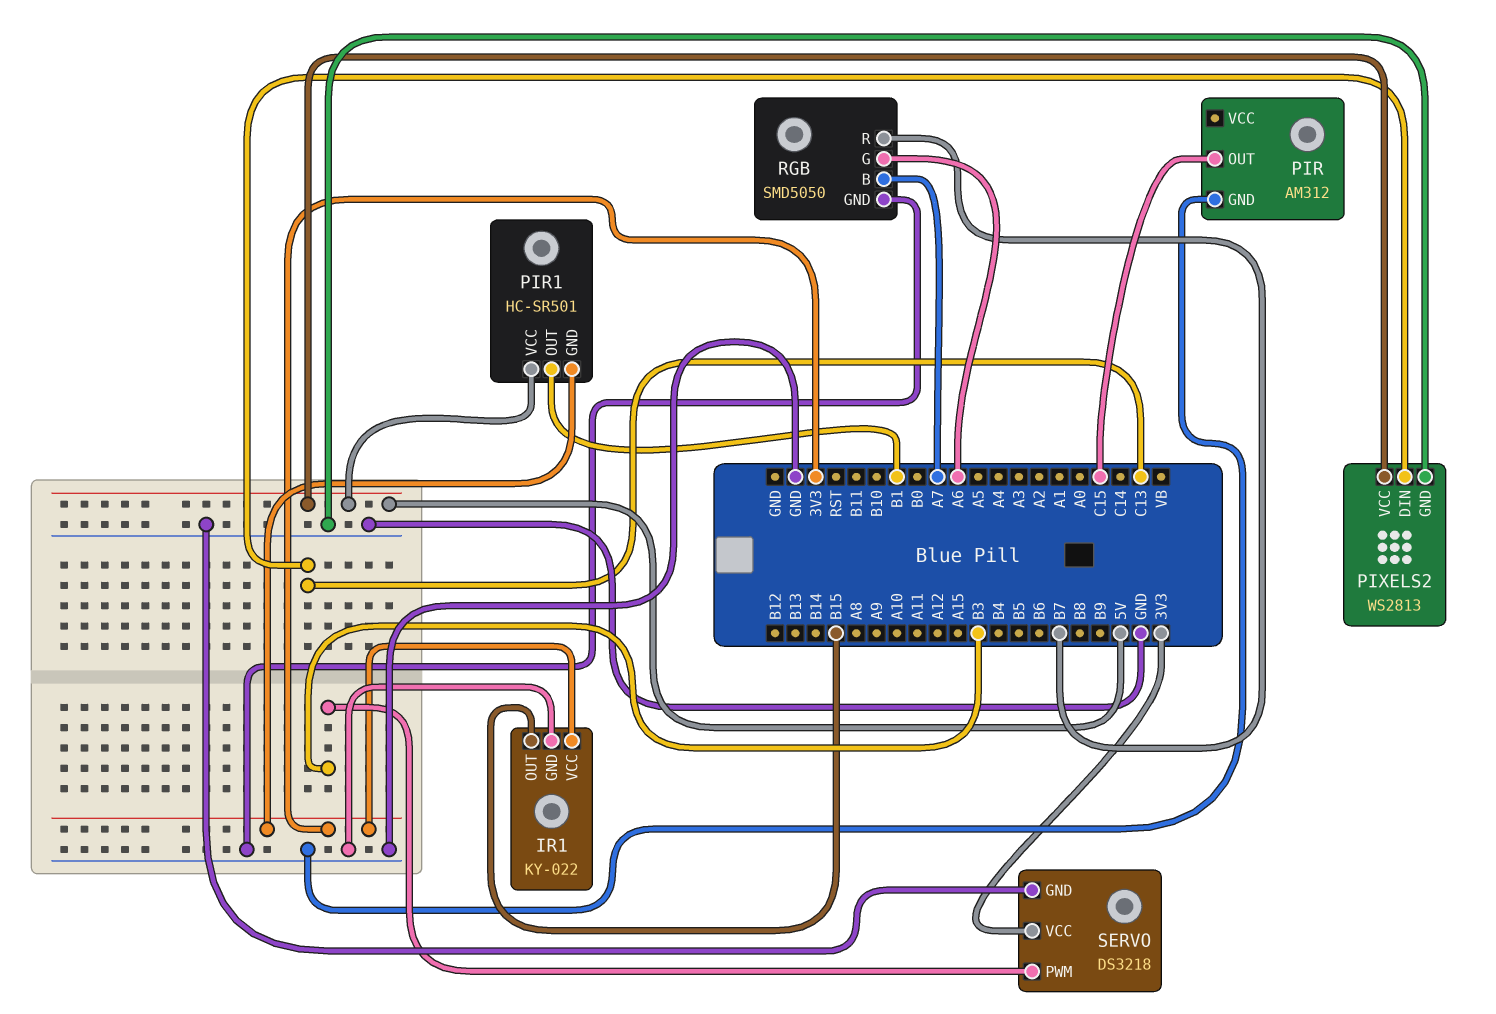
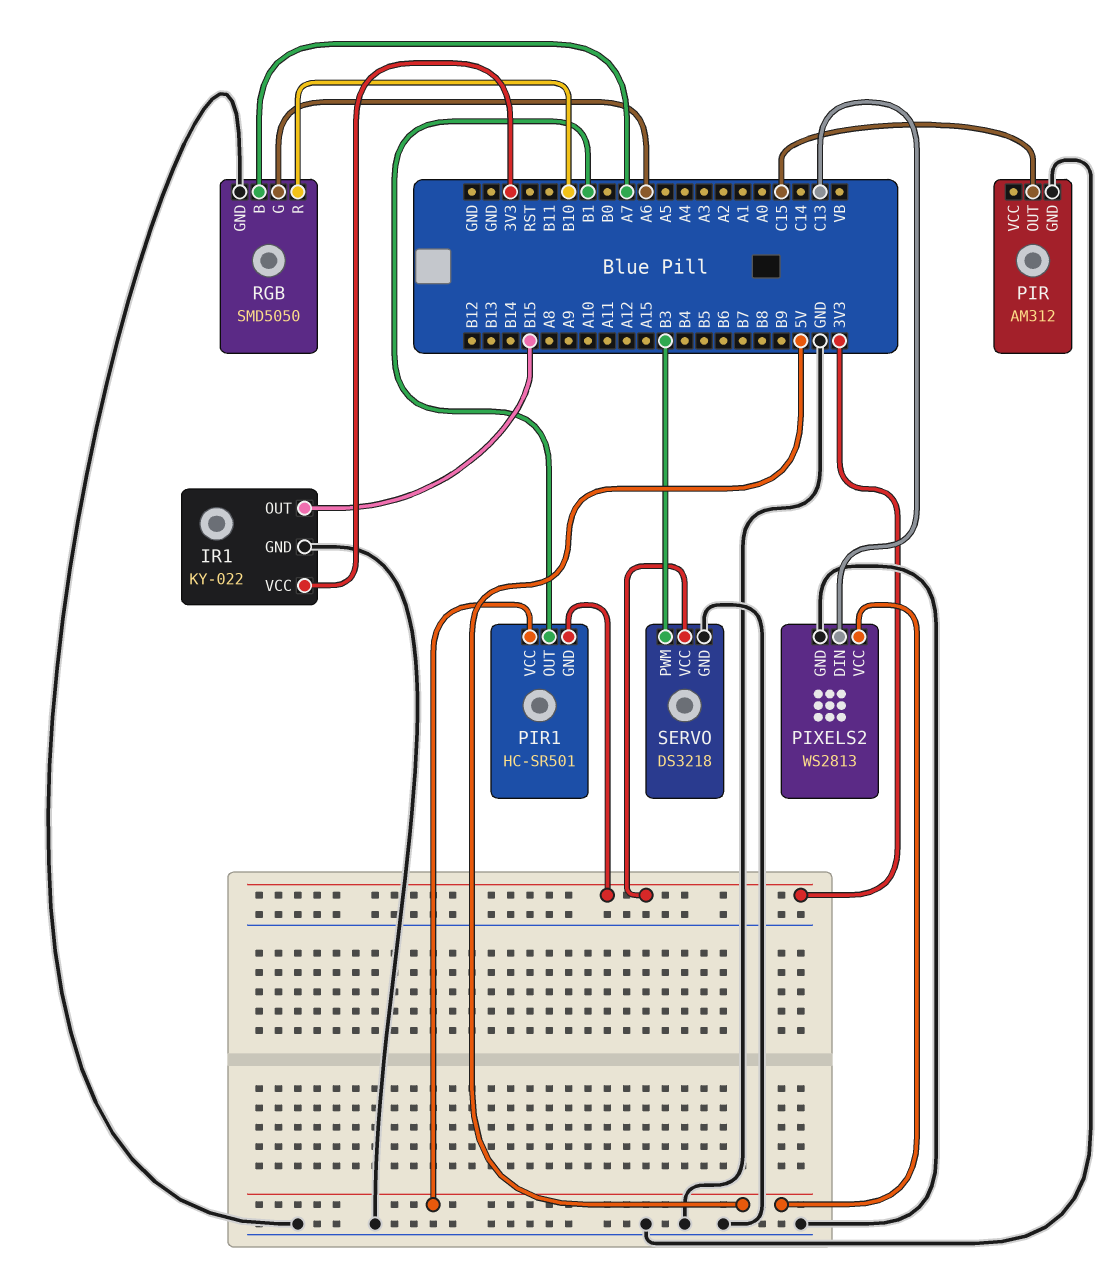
RGB pin R: B7 -> B10

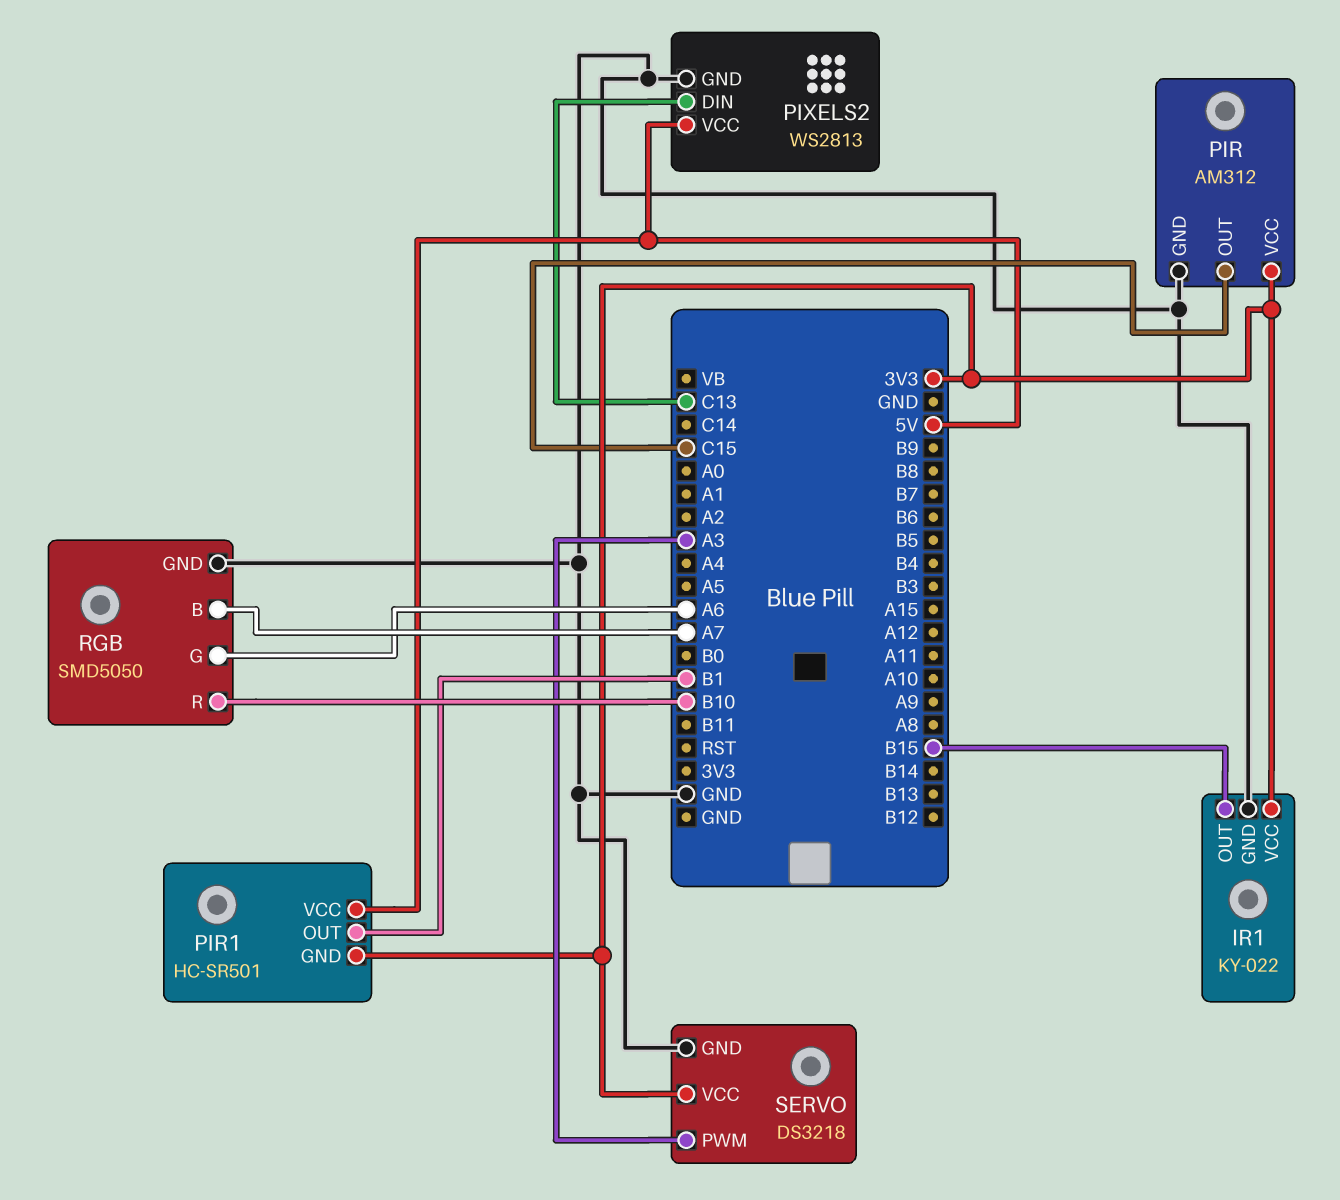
PIR pin VCC: none -> 3V3
SERVO pin PWM: B3 -> A3

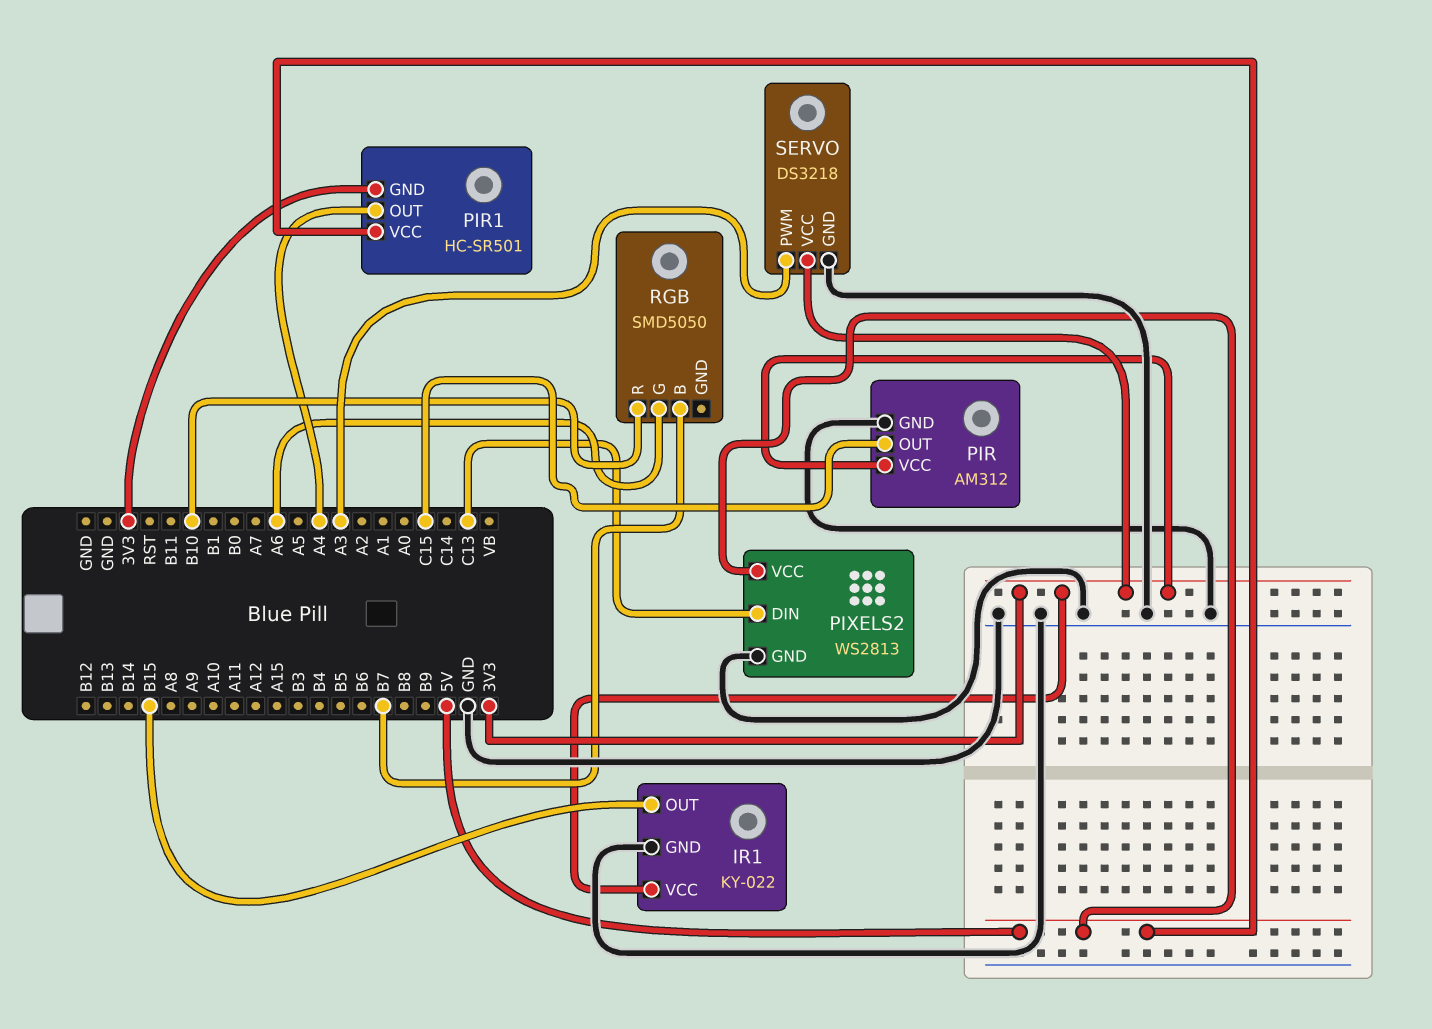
PIR1 pin OUT: B1 -> A4
RGB pin B: A7 -> B7
RGB pin GND: GND -> none

